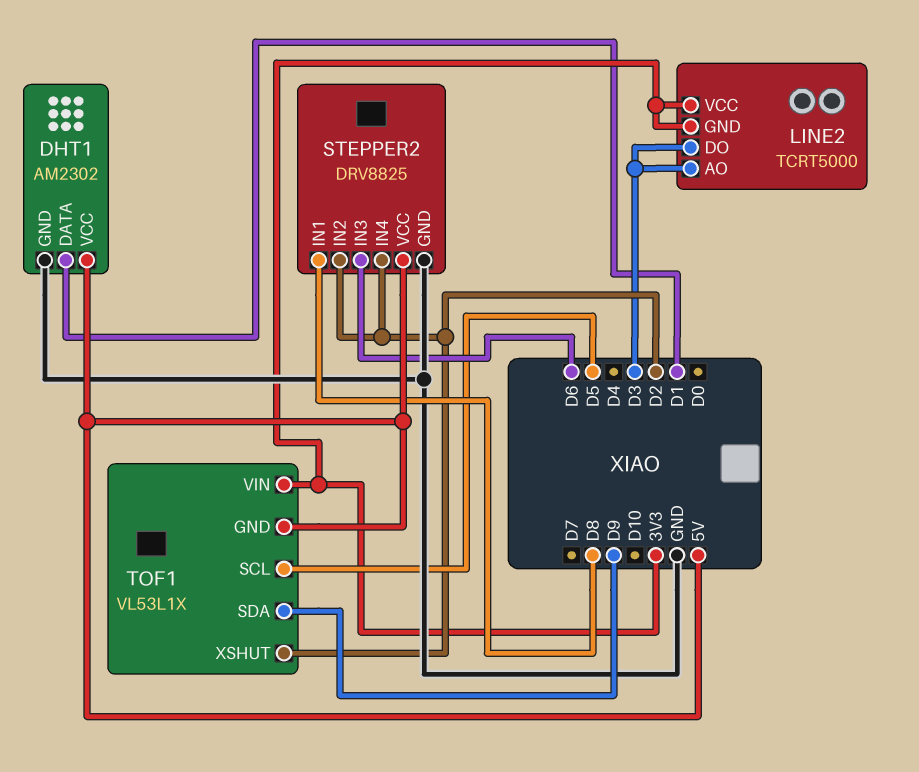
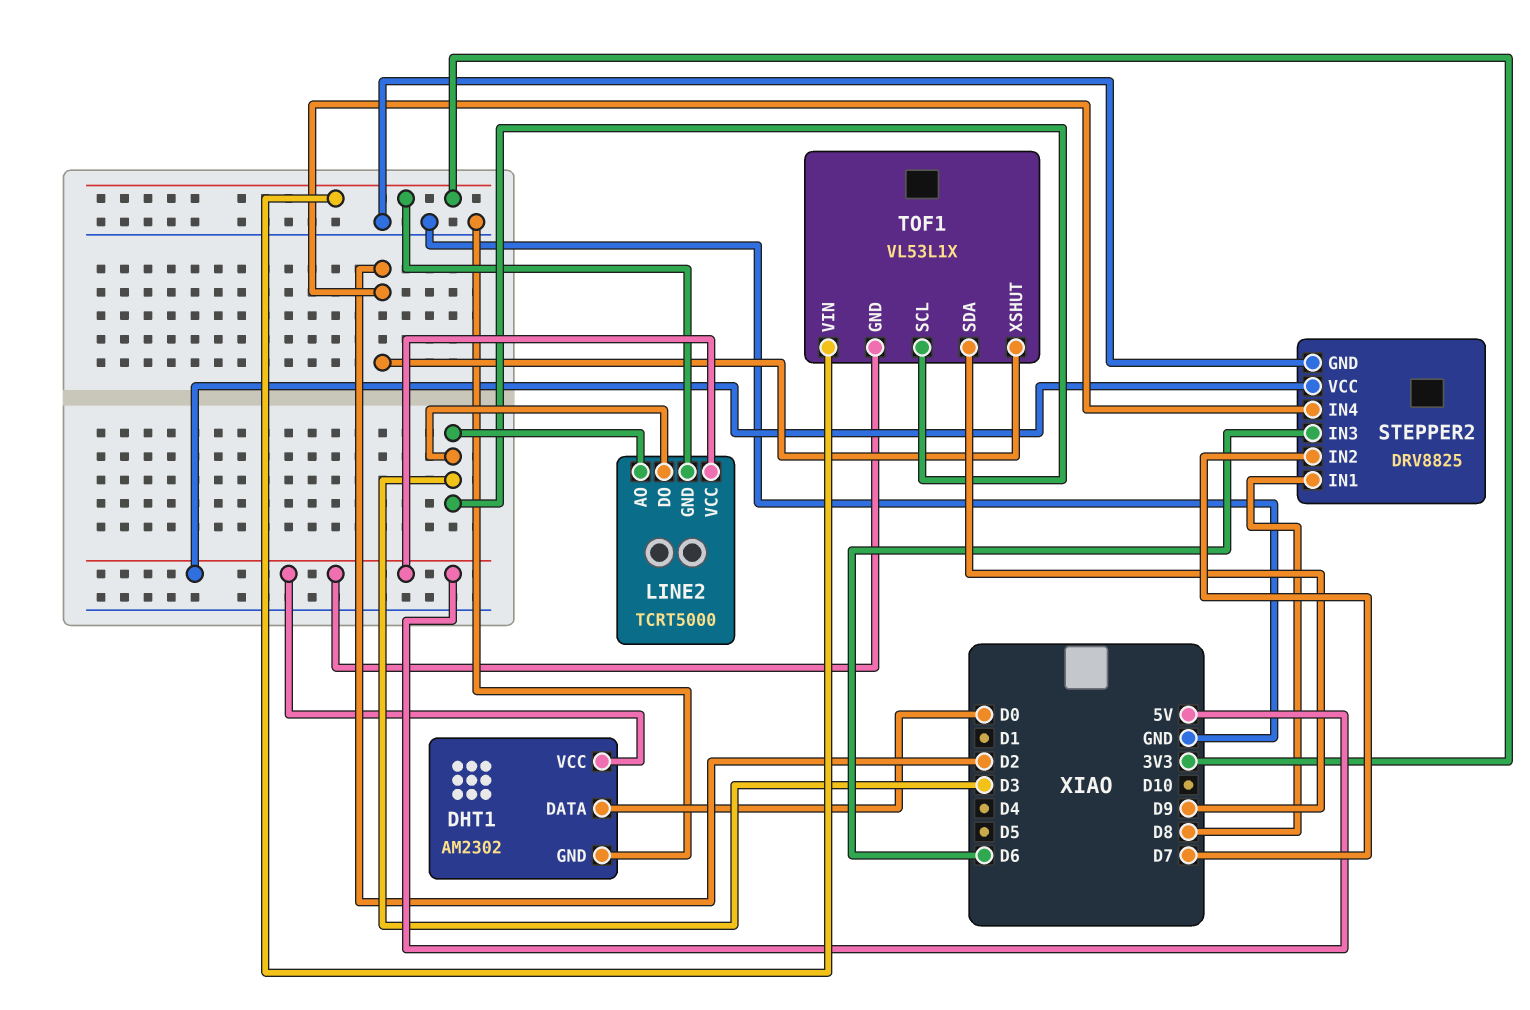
DHT1 pin DATA: D1 -> D0
LINE2 pin VCC: 3V3 -> 5V
STEPPER2 pin IN2: D2 -> D7
TOF1 pin SCL: D5 -> D3

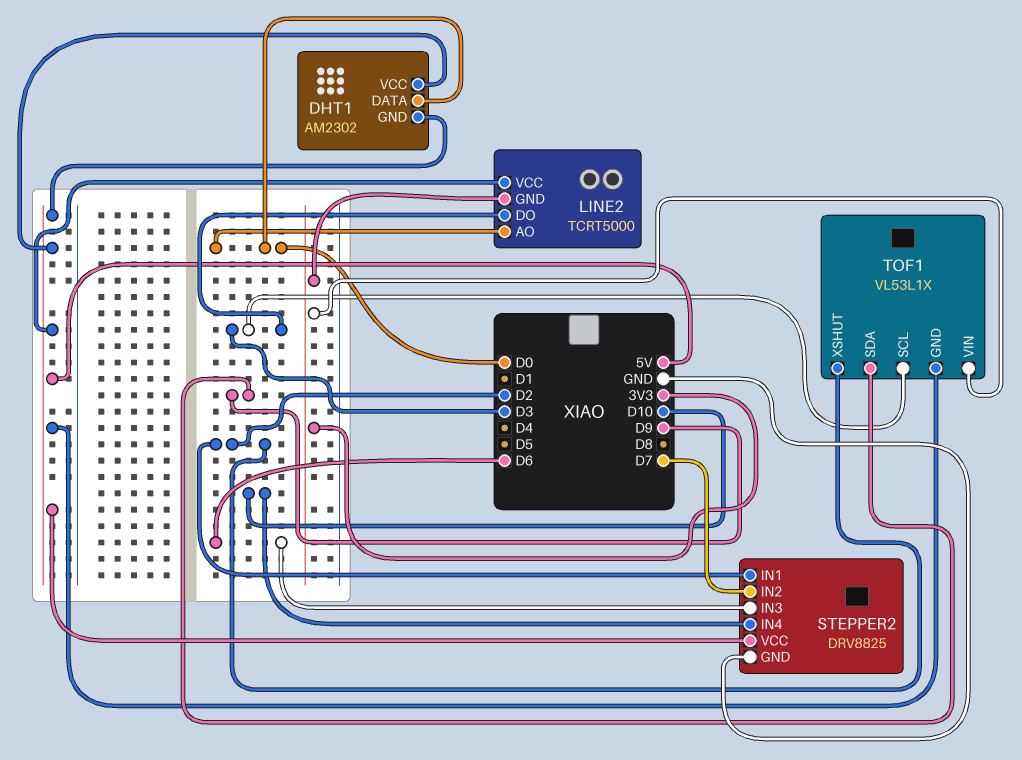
DHT1 pin GND: GND -> 5V
LINE2 pin AO: D3 -> D0
STEPPER2 pin IN1: D8 -> D2
STEPPER2 pin IN4: D2 -> D10

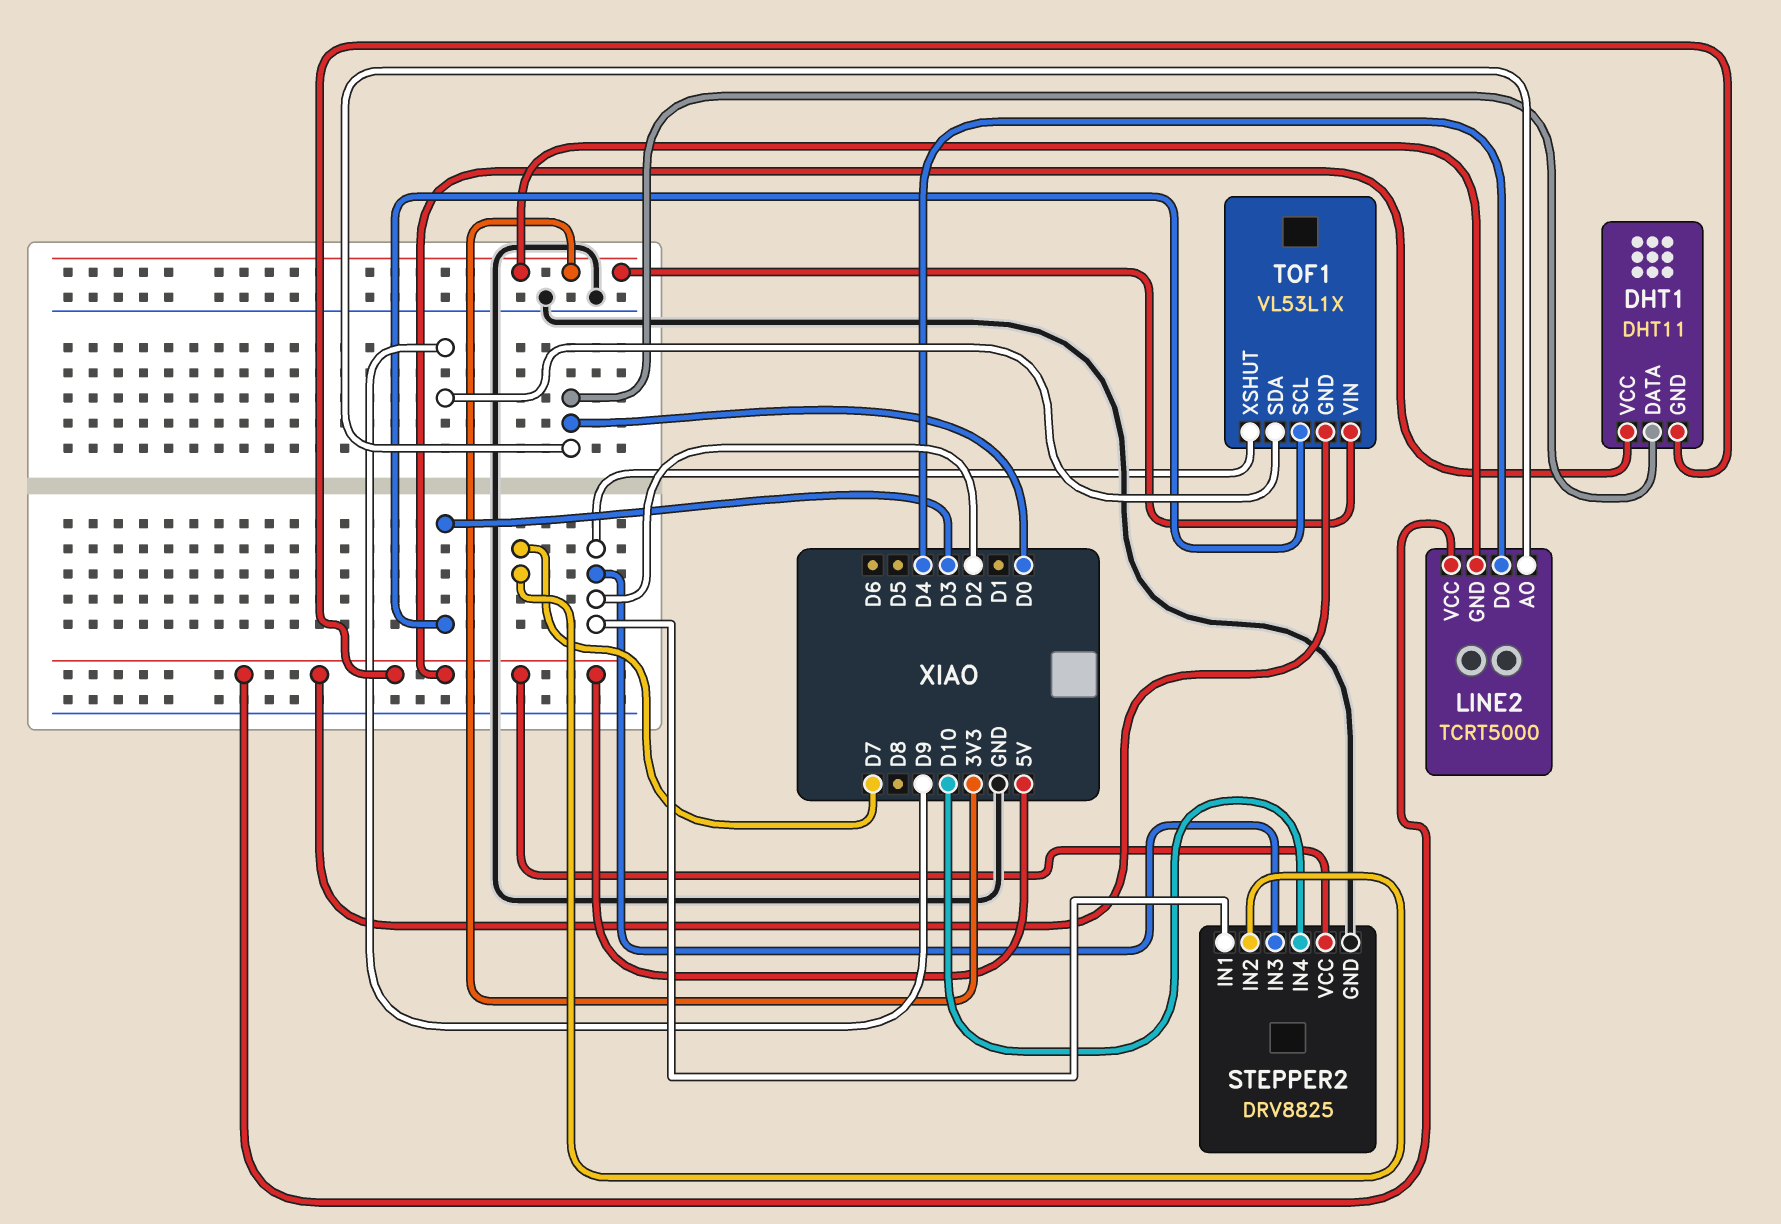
DHT1: AM2302 -> DHT11
LINE2 pin DO: D3 -> D4
STEPPER2 pin IN3: D6 -> D2

